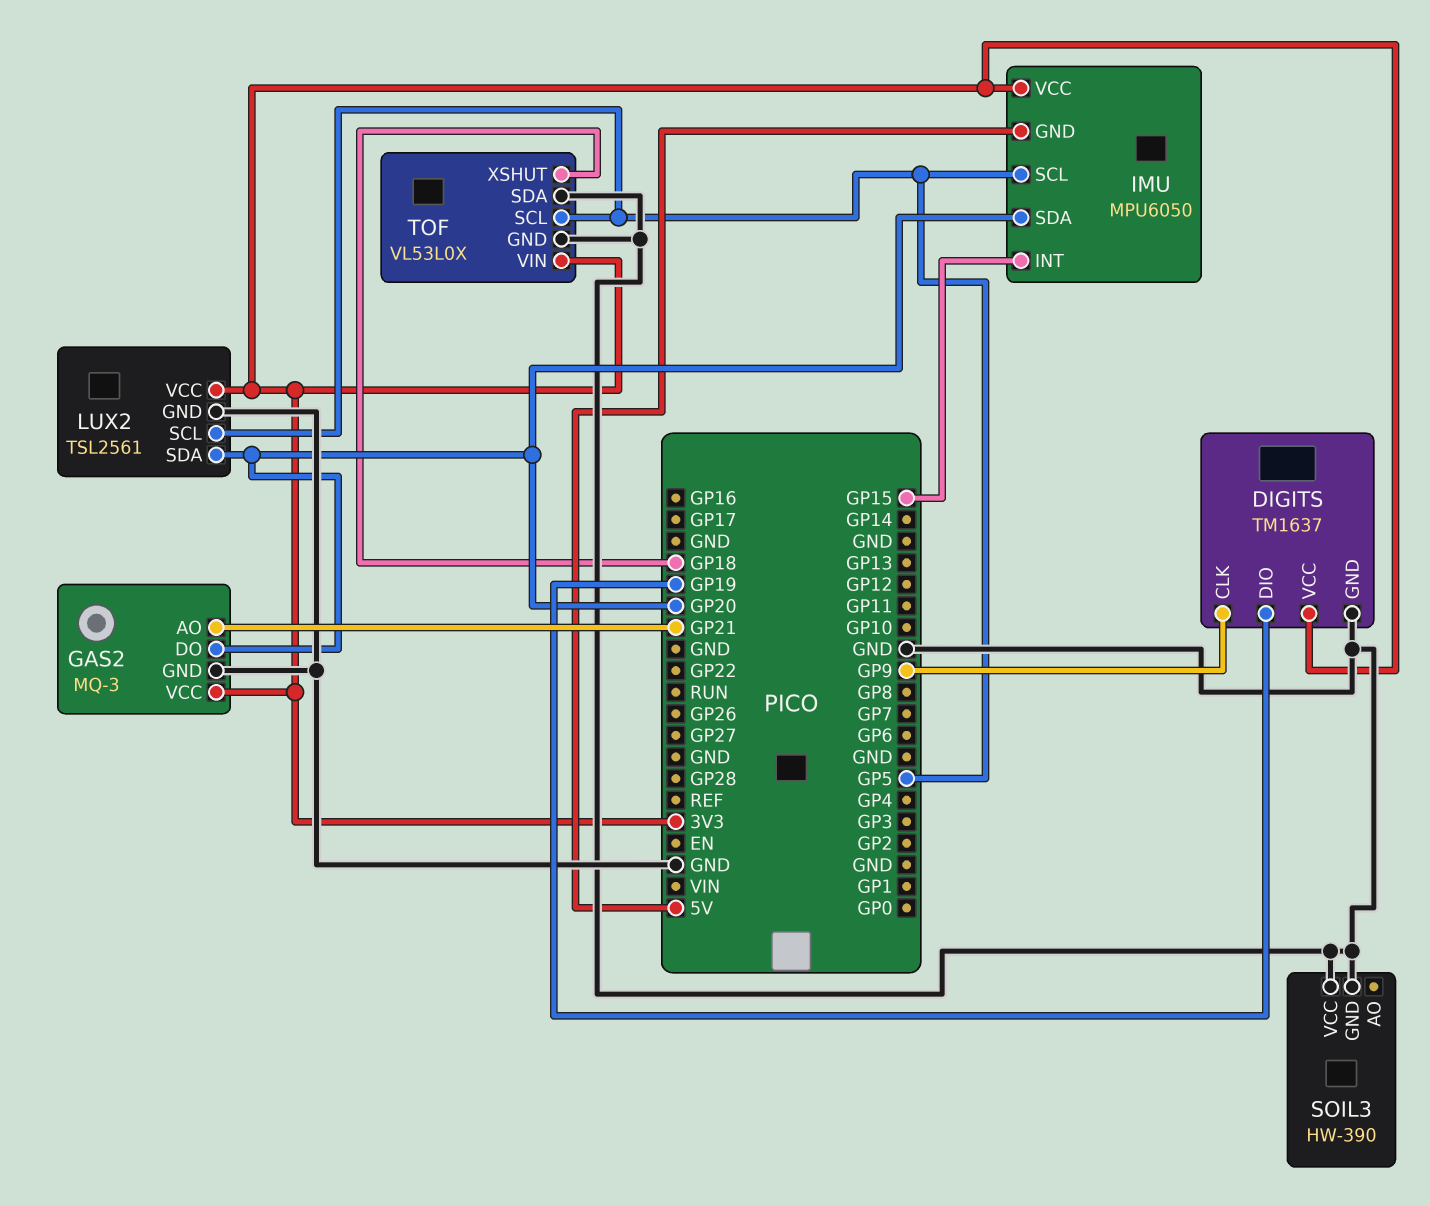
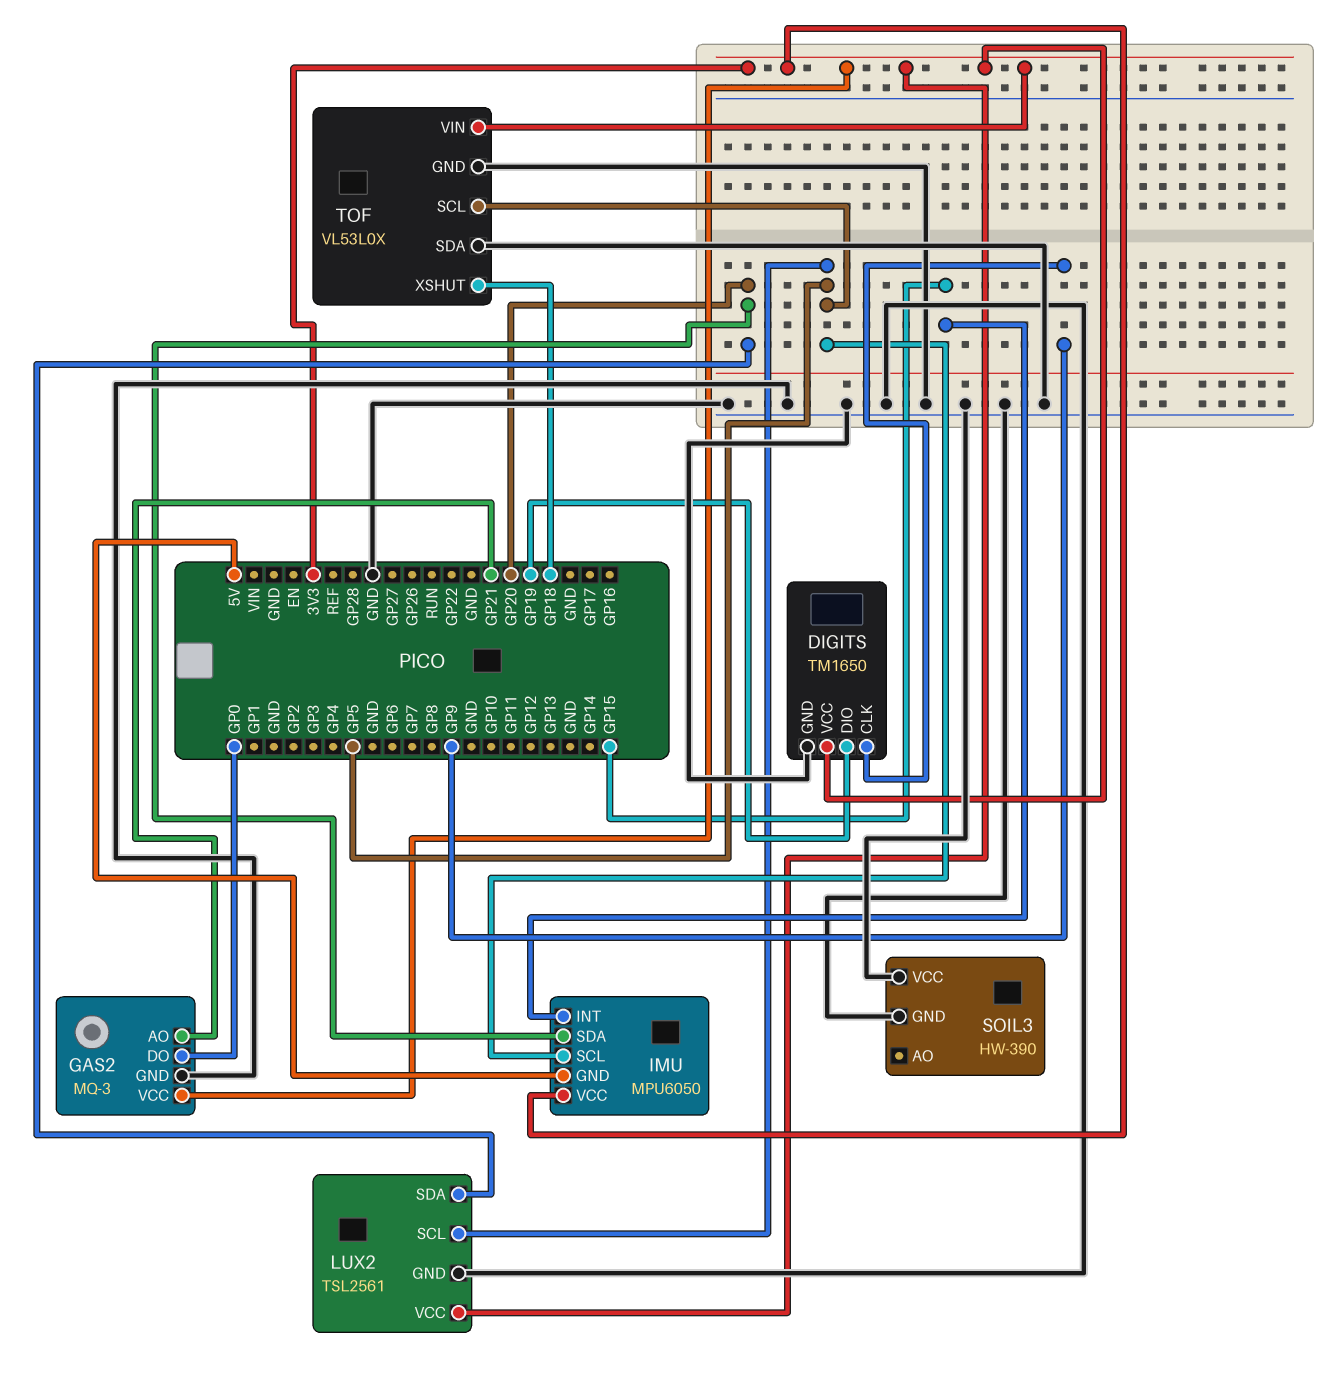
DIGITS: TM1637 -> TM1650
GAS2 pin DO: GP20 -> GP0

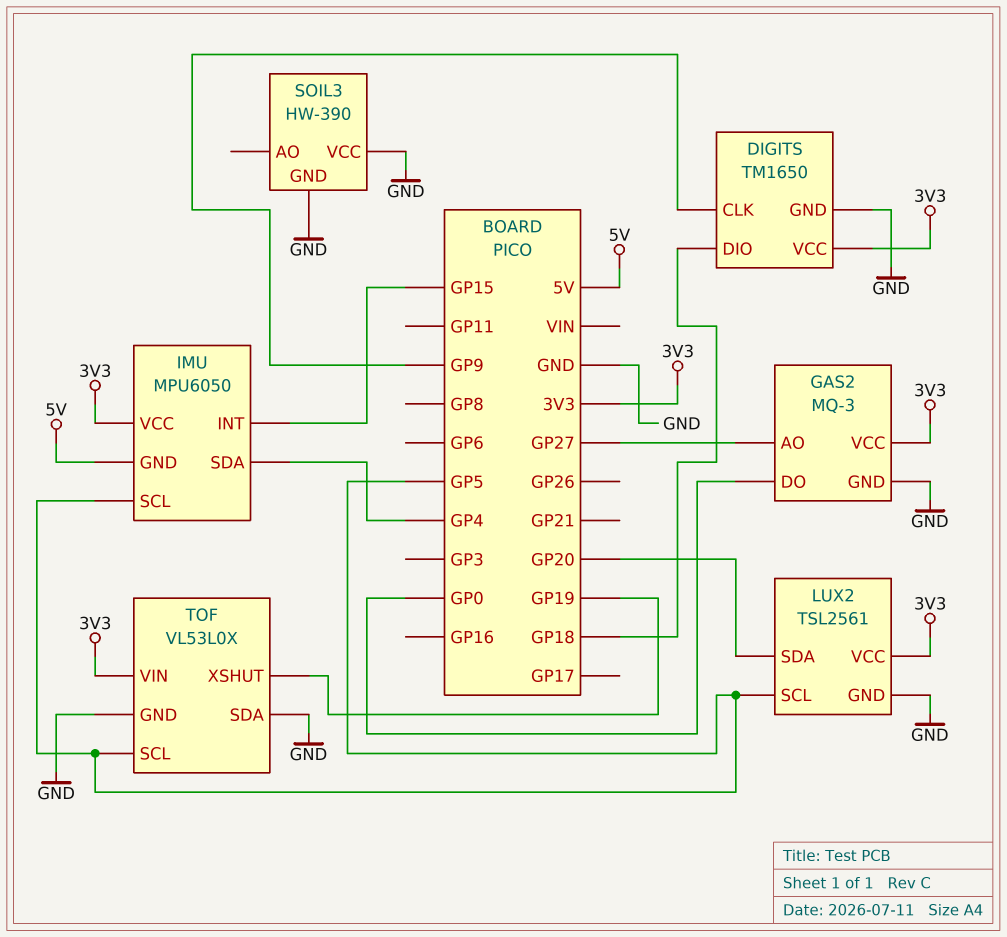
DIGITS pin DIO: GP19 -> GP18
GAS2 pin AO: GP21 -> GP27
IMU pin SDA: GP20 -> GP4
TOF pin XSHUT: GP18 -> GP19

